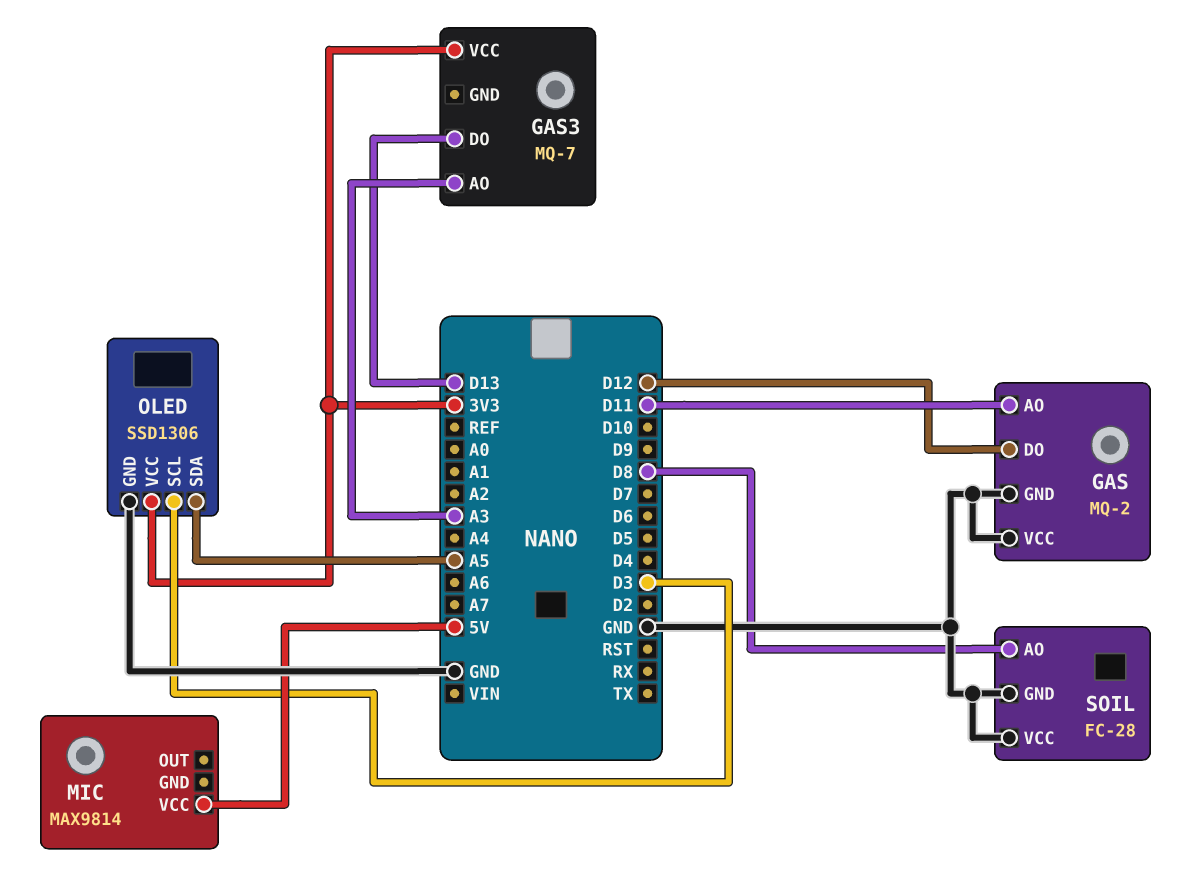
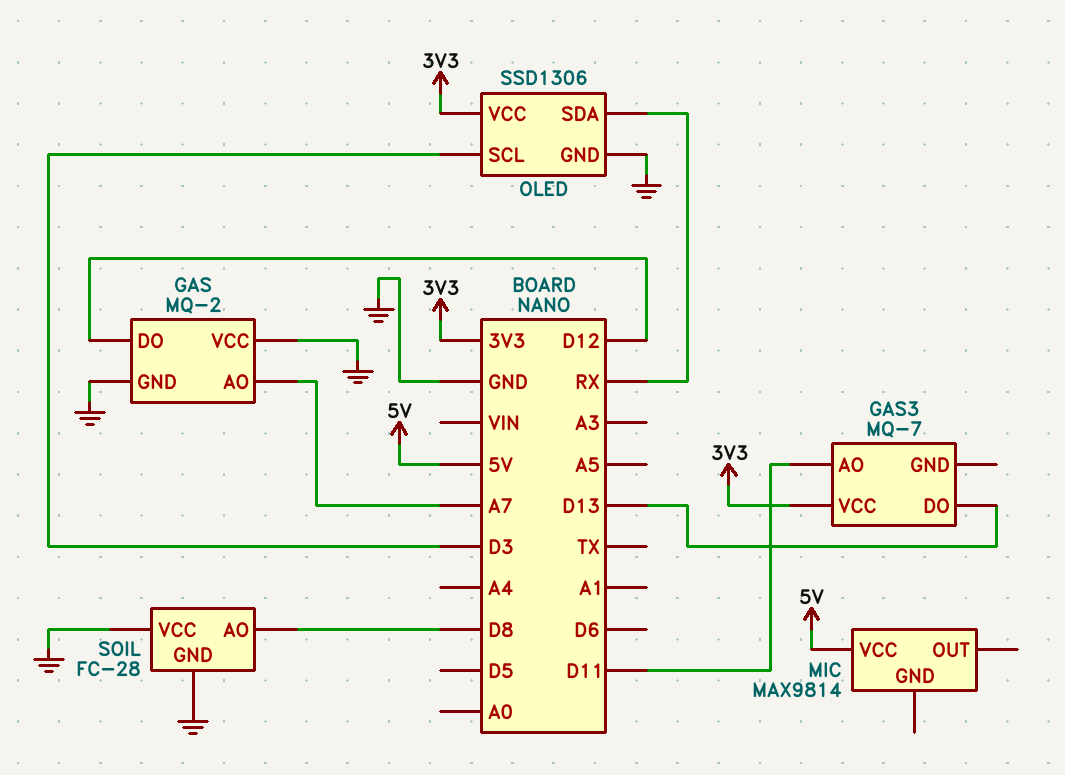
GAS pin AO: D11 -> A7
GAS3 pin AO: A3 -> D11
OLED pin SDA: A5 -> RX

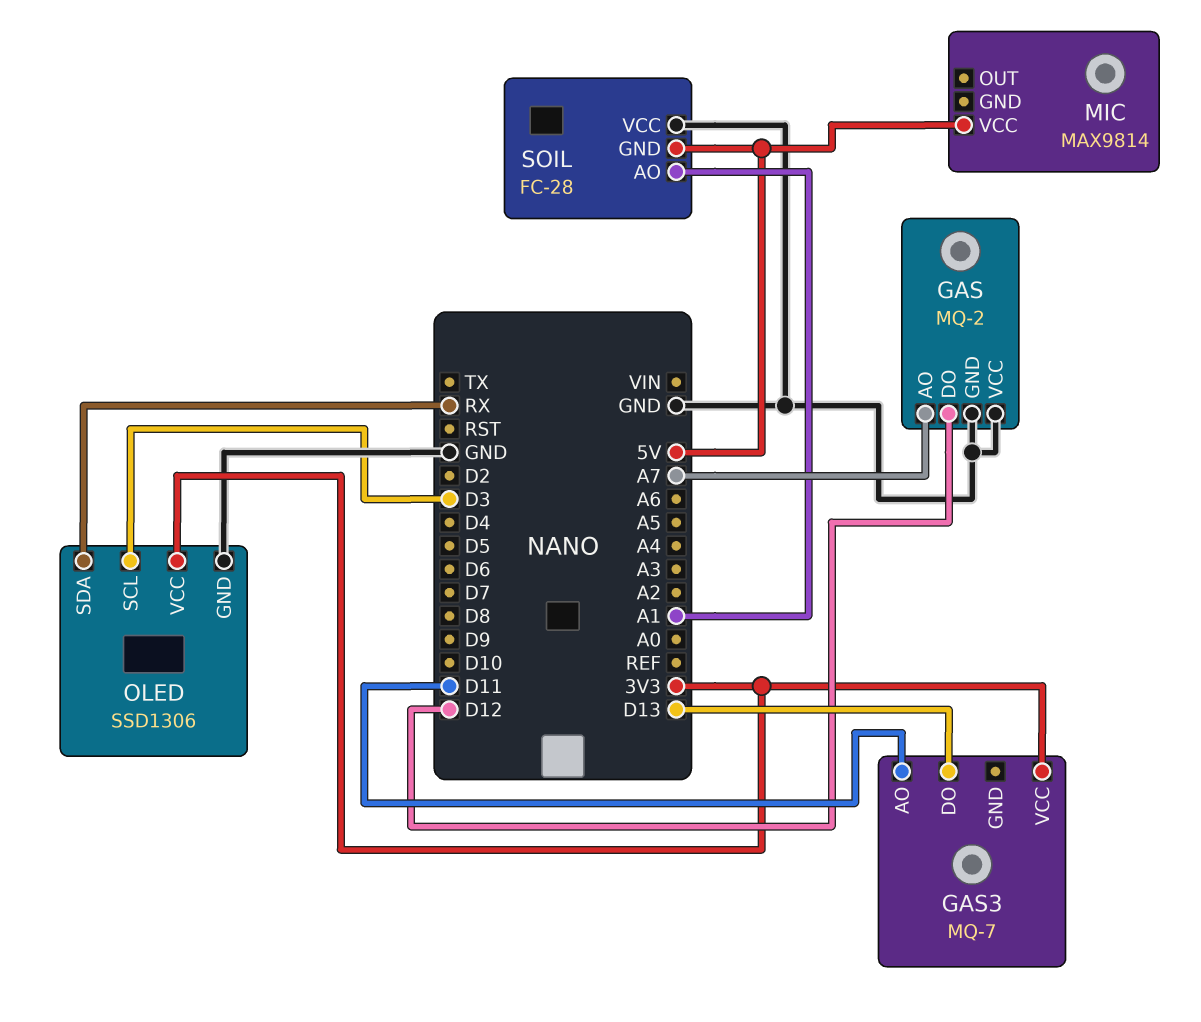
SOIL pin AO: D8 -> A1
SOIL pin GND: GND -> 5V

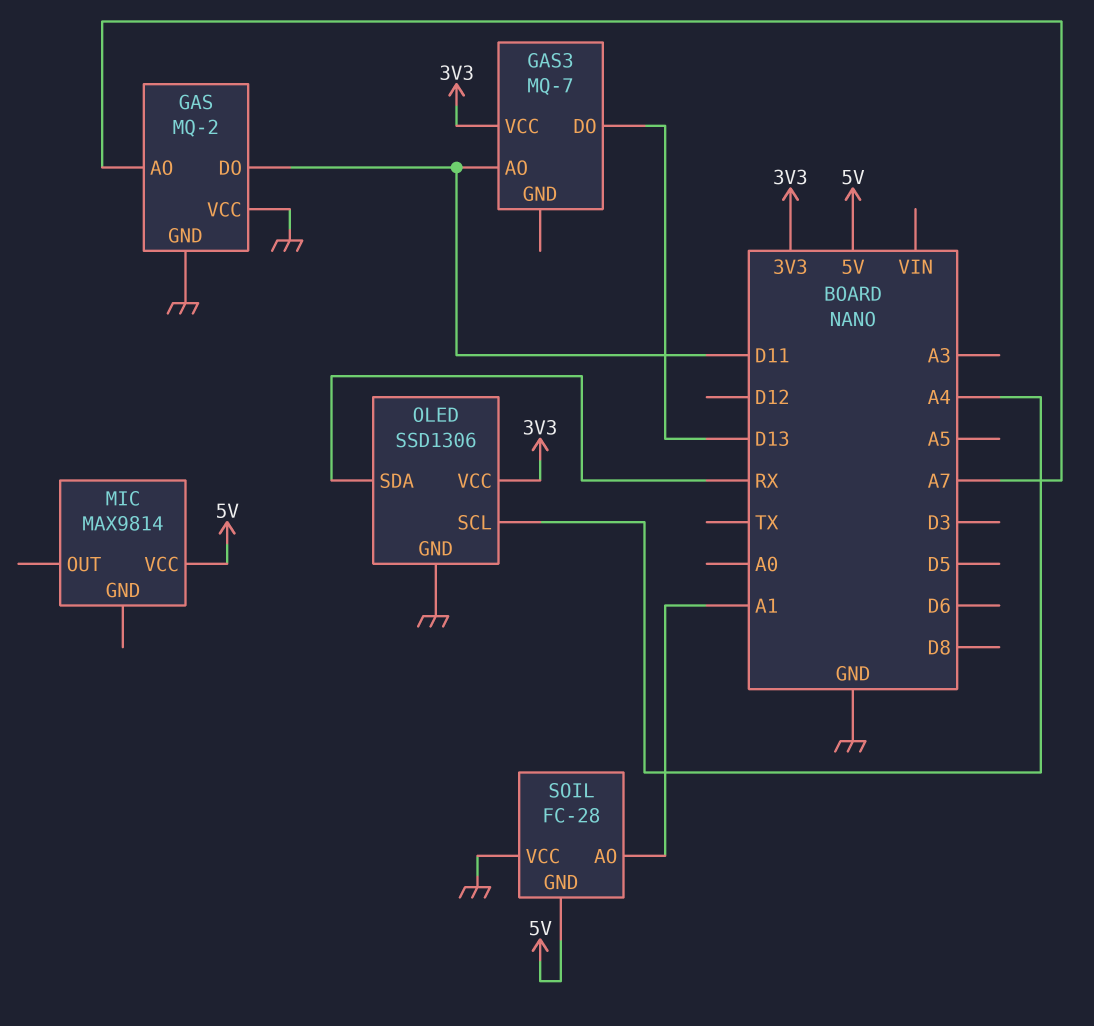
GAS pin DO: D12 -> D11
OLED pin SCL: D3 -> A4

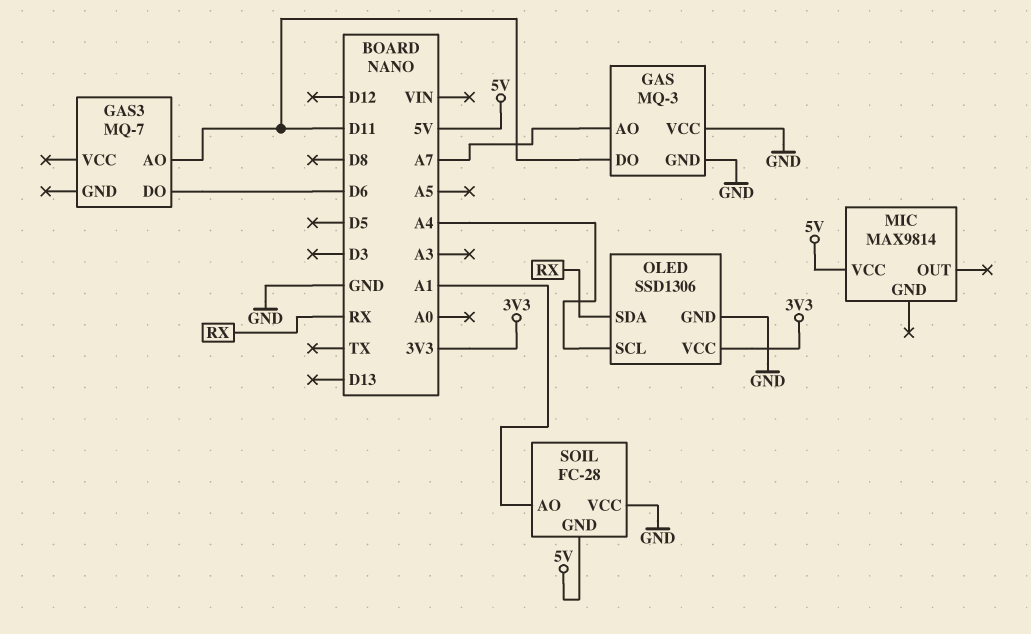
GAS: MQ-2 -> MQ-3
GAS3 pin DO: D13 -> D6
GAS3 pin VCC: 3V3 -> none

